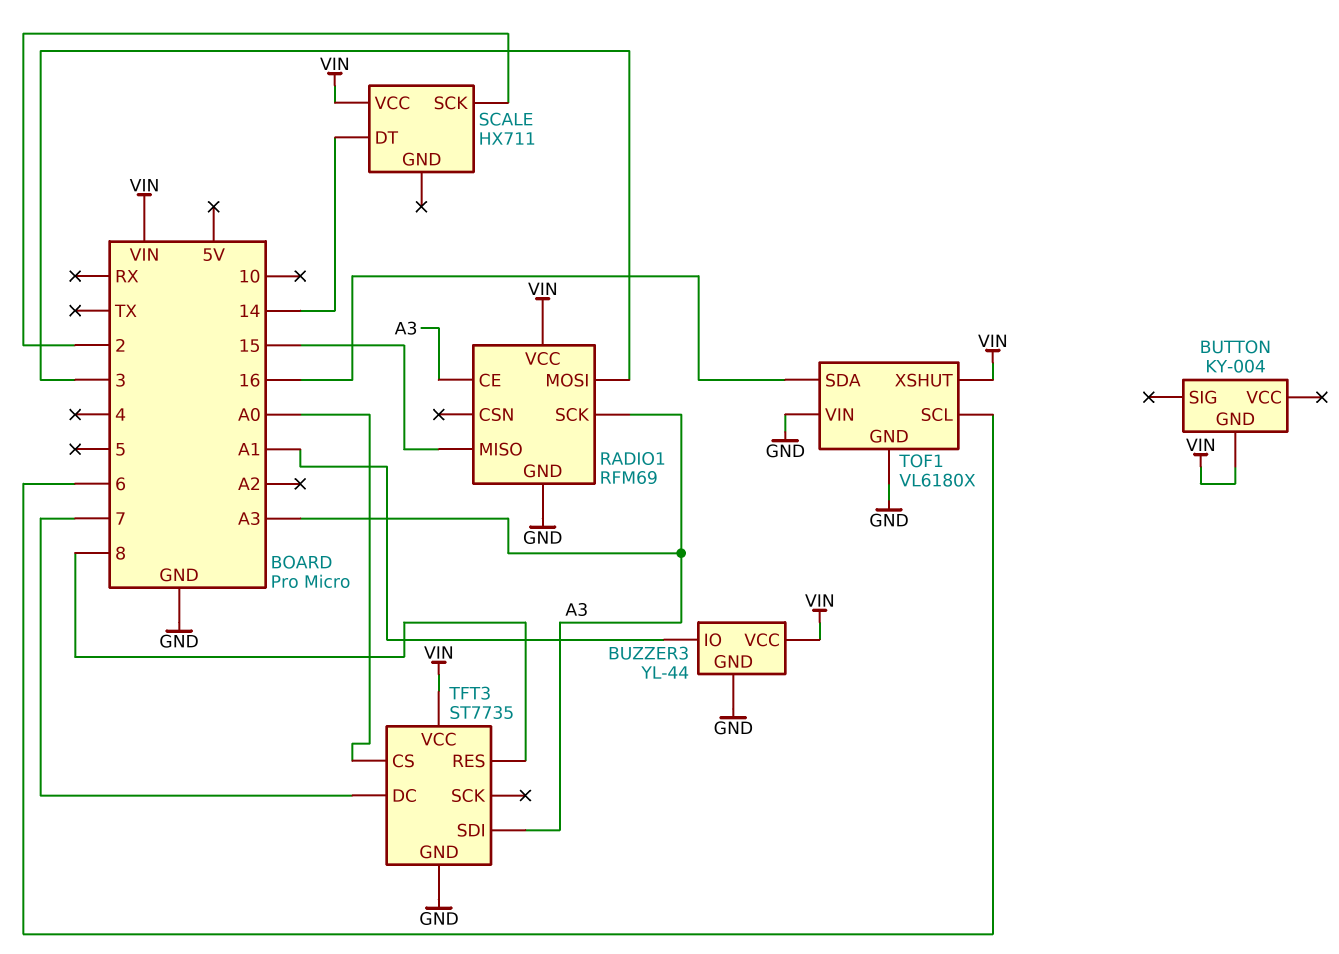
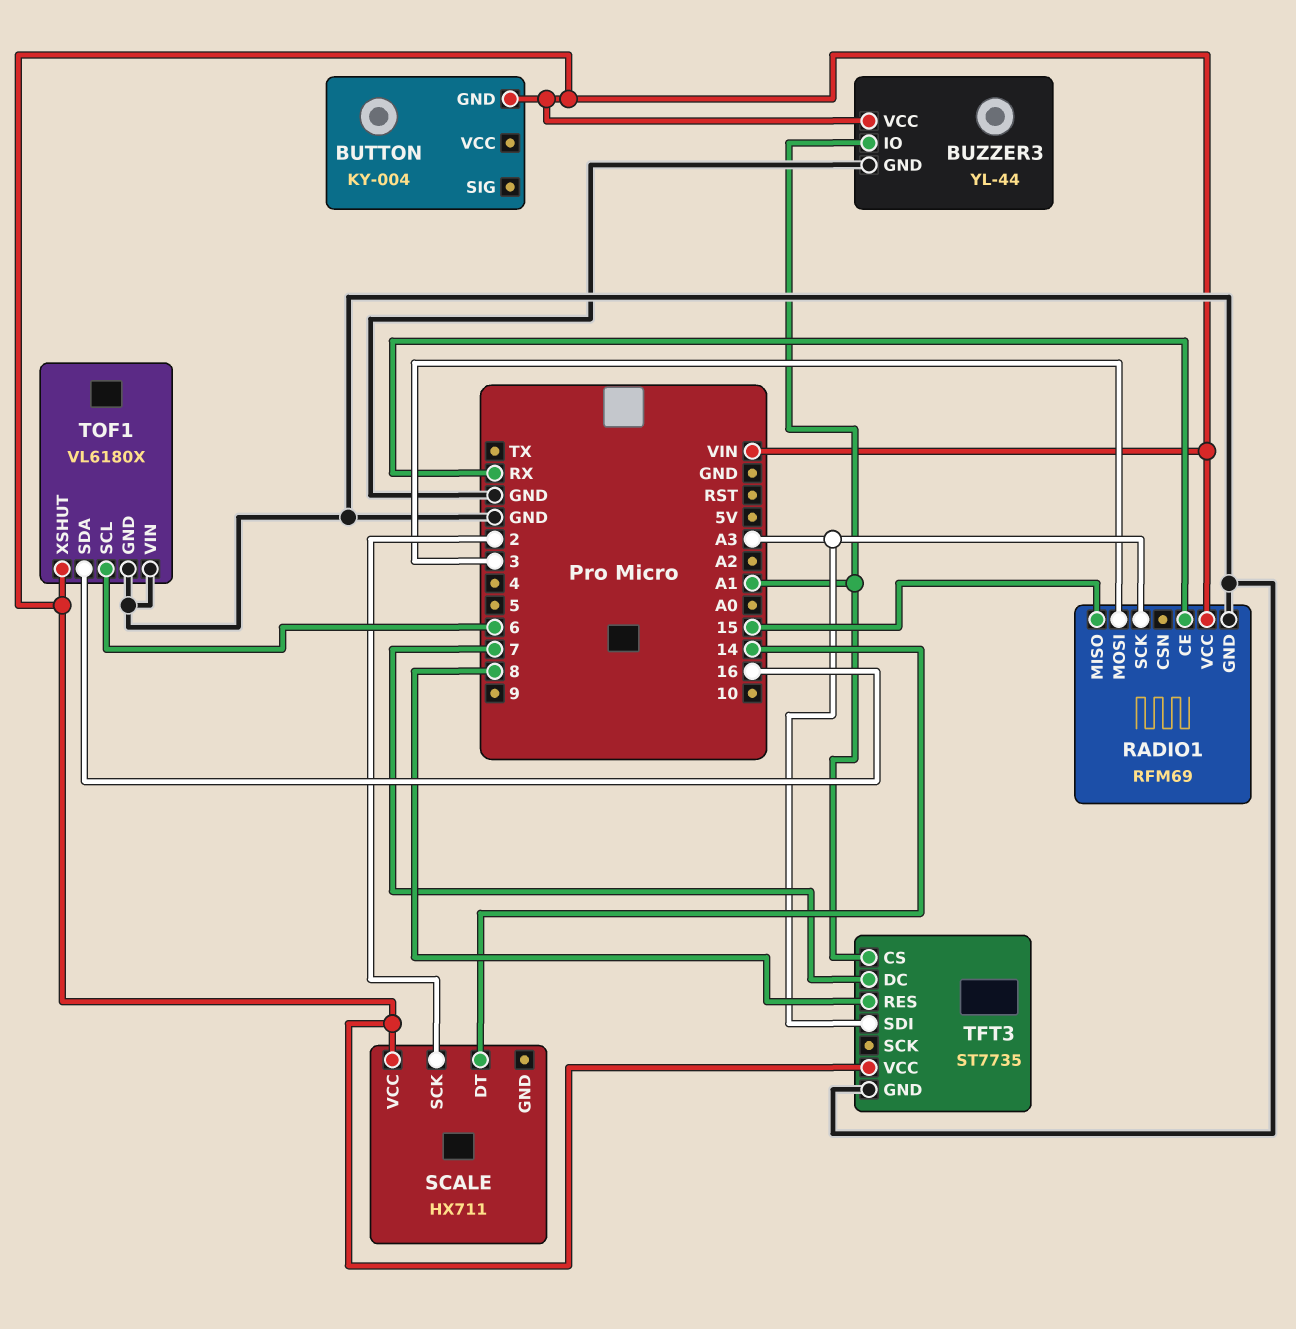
RADIO1 pin CE: A3 -> RX
TFT3 pin CS: A0 -> A1

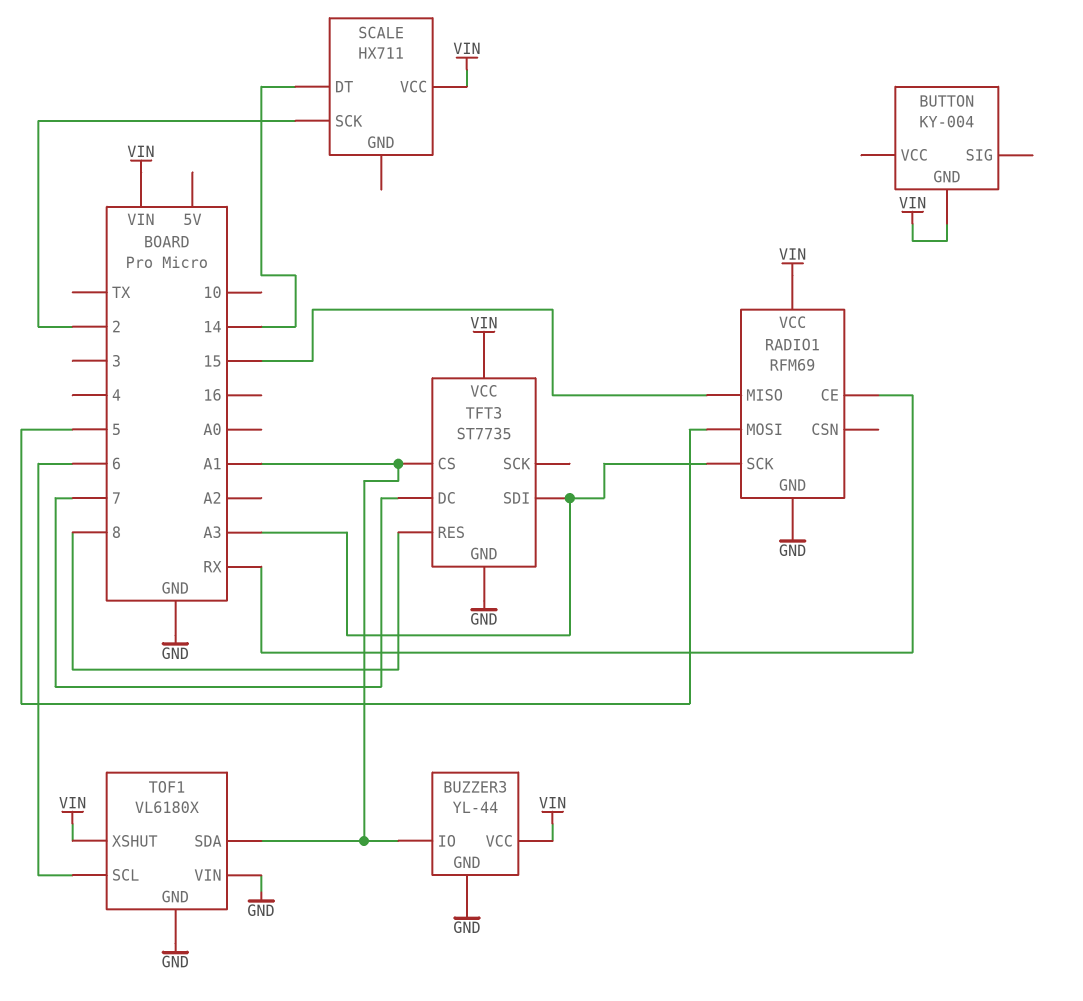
RADIO1 pin MOSI: 3 -> 5
TOF1 pin SDA: 16 -> A1

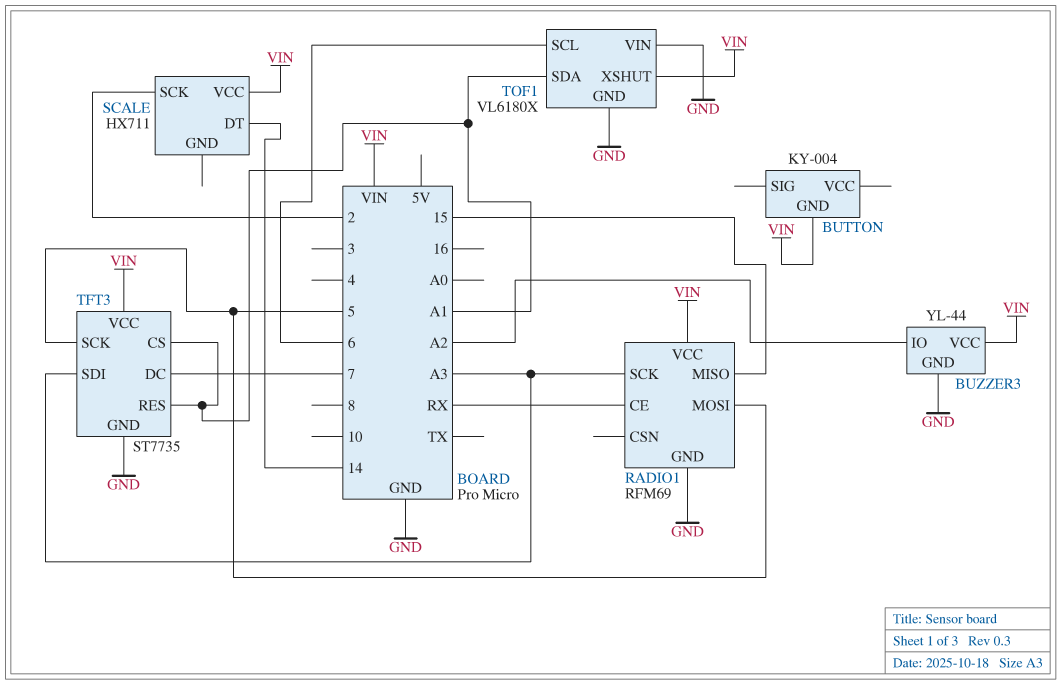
BUZZER3 pin IO: A1 -> A2
TFT3 pin RES: 8 -> A1
TFT3 pin SCK: none -> 5

